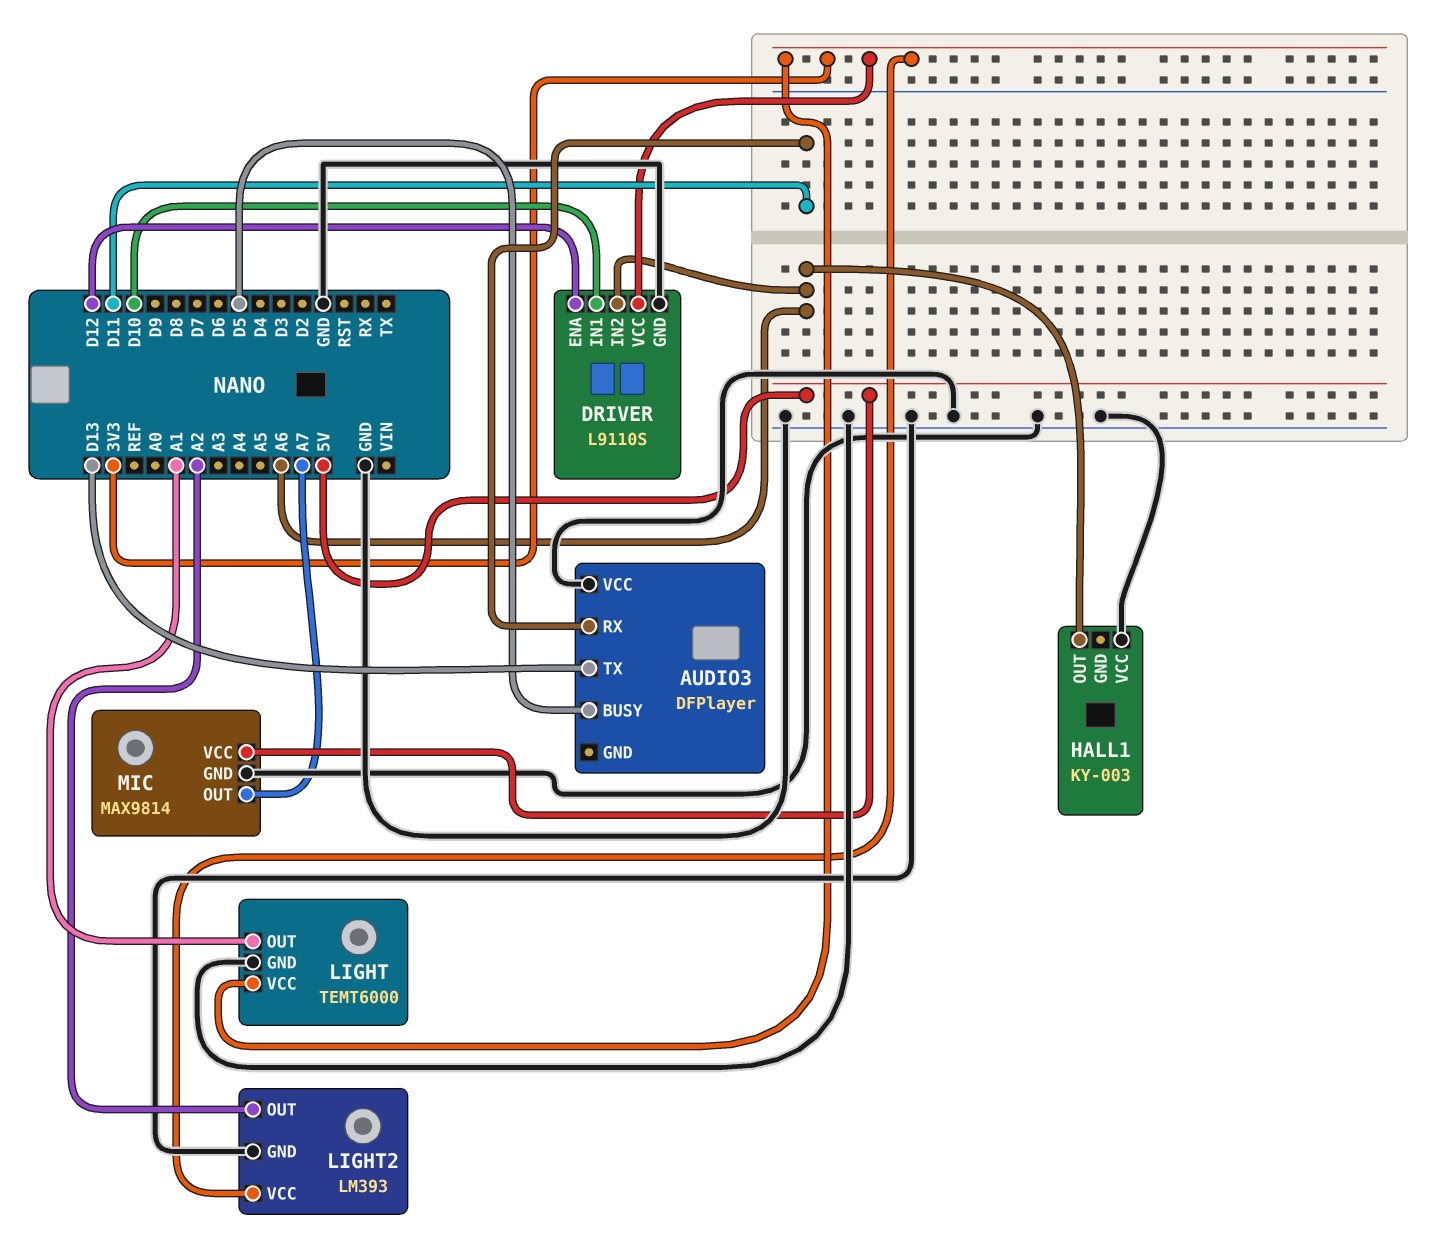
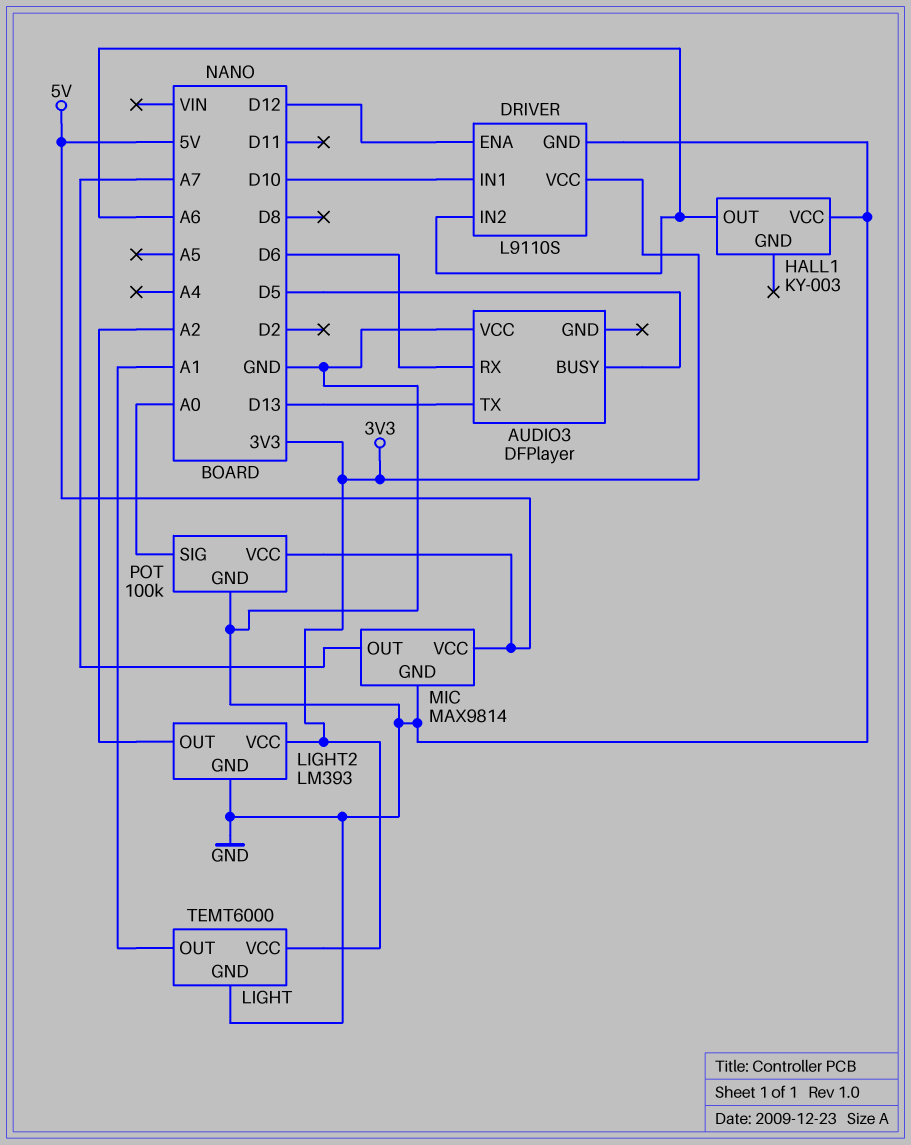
AUDIO3 pin RX: D11 -> D6
POT: none -> 100k
POT pin GND: none -> GND
POT pin SIG: none -> A0
POT pin VCC: none -> 5V

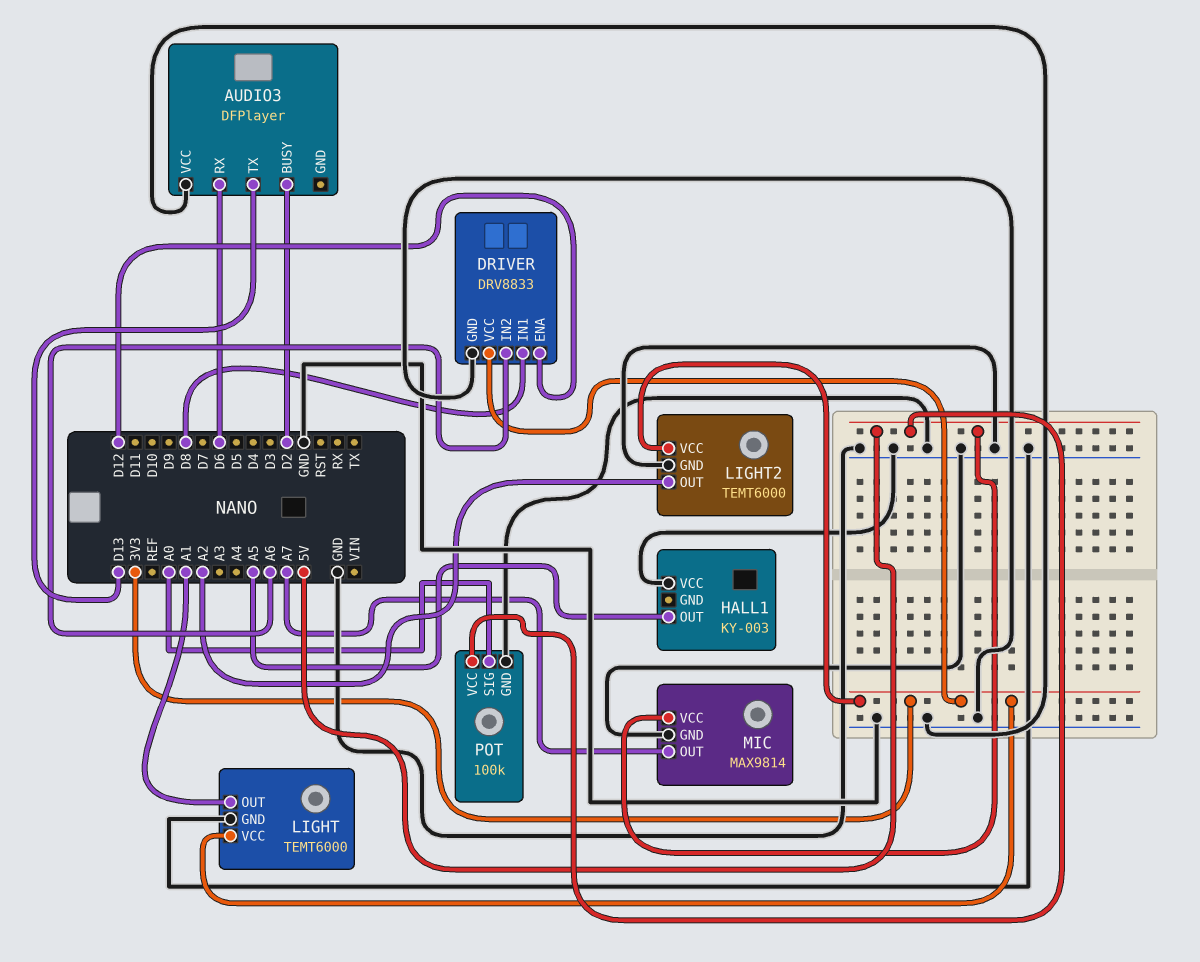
AUDIO3 pin BUSY: D5 -> D2
DRIVER: L9110S -> DRV8833
DRIVER pin IN1: D10 -> D8
HALL1 pin OUT: A6 -> A5
LIGHT2: LM393 -> TEMT6000

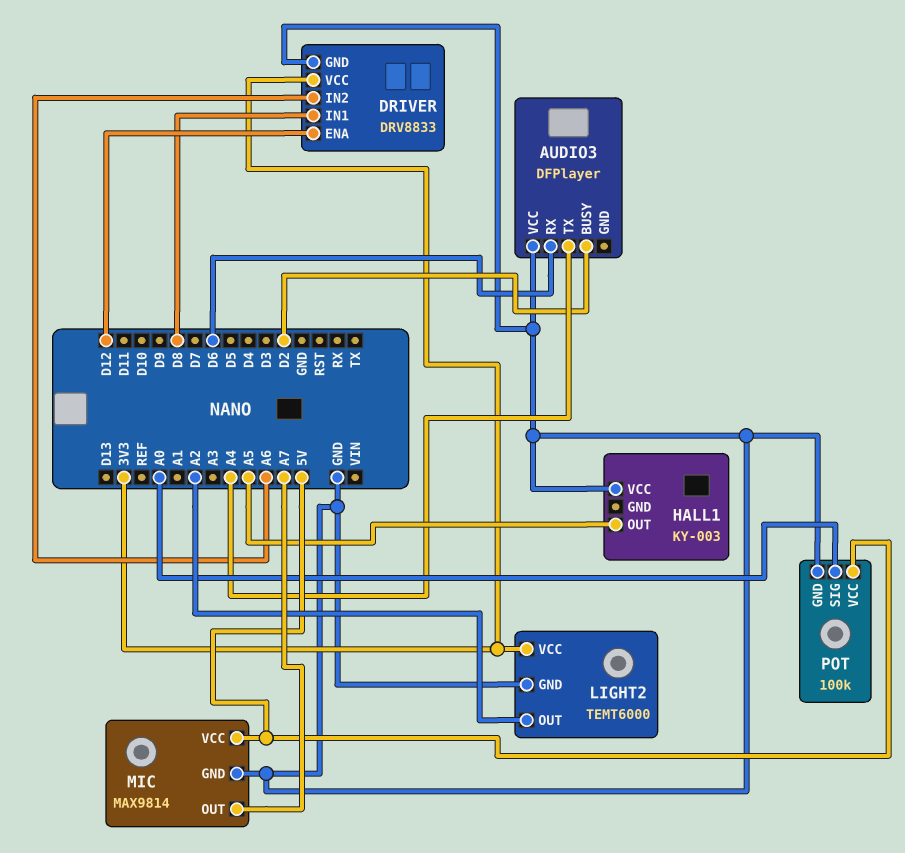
AUDIO3 pin TX: D13 -> A4
LIGHT: TEMT6000 -> none
LIGHT pin GND: GND -> none
LIGHT pin OUT: A1 -> none
LIGHT pin VCC: 3V3 -> none

